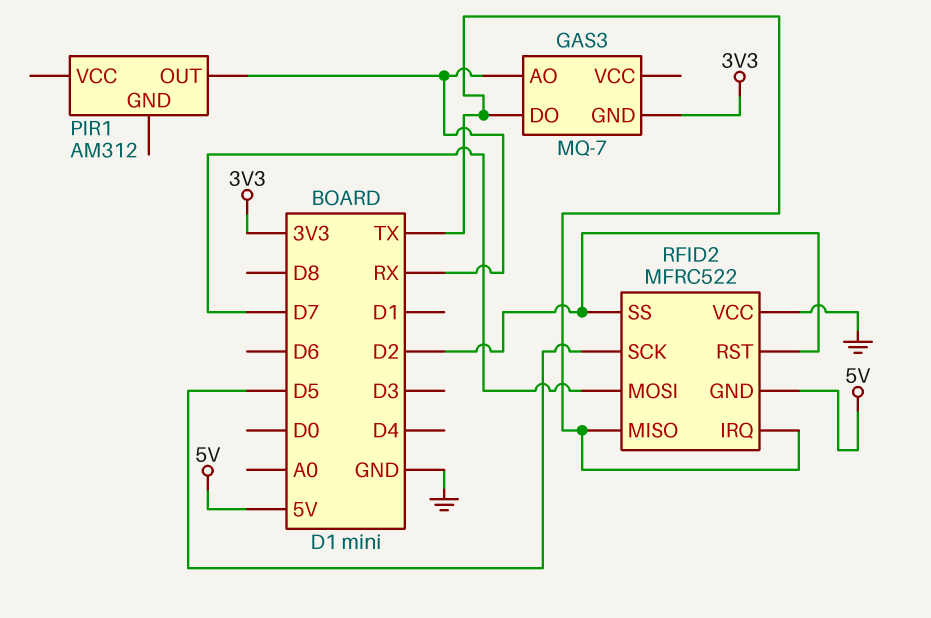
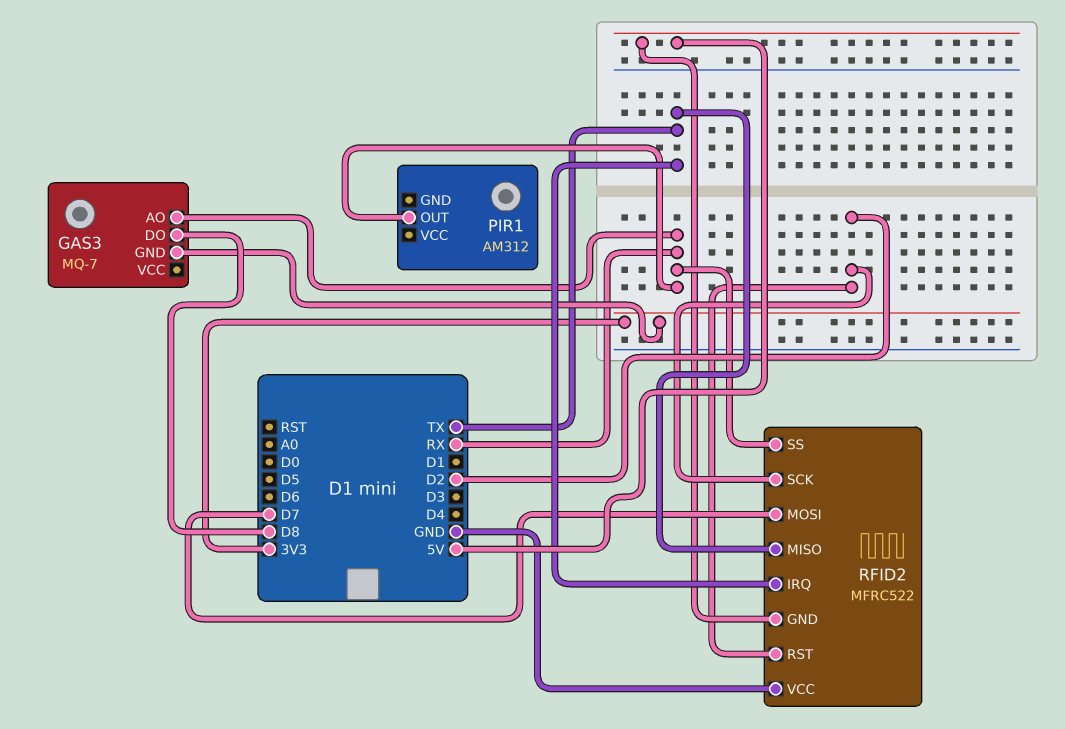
GAS3 pin DO: TX -> D8
RFID2 pin SCK: D5 -> D2
RFID2 pin SS: D2 -> RX

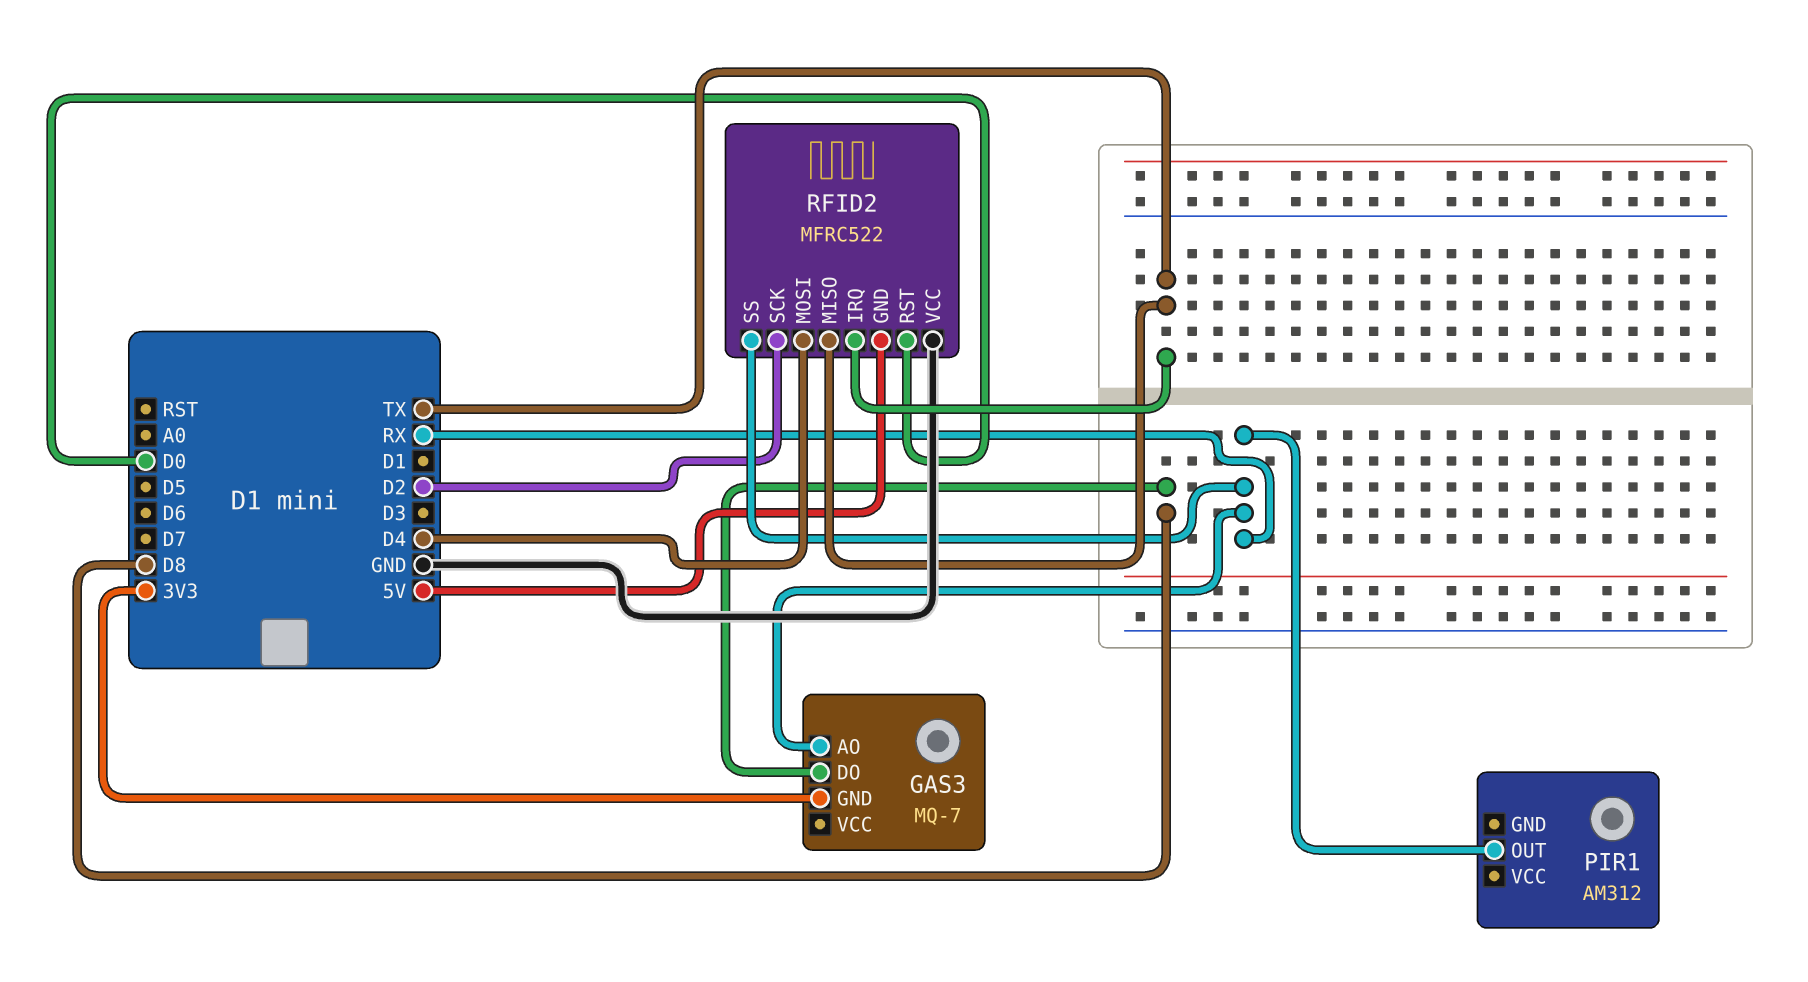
RFID2 pin MOSI: D7 -> D4
RFID2 pin RST: D2 -> D0

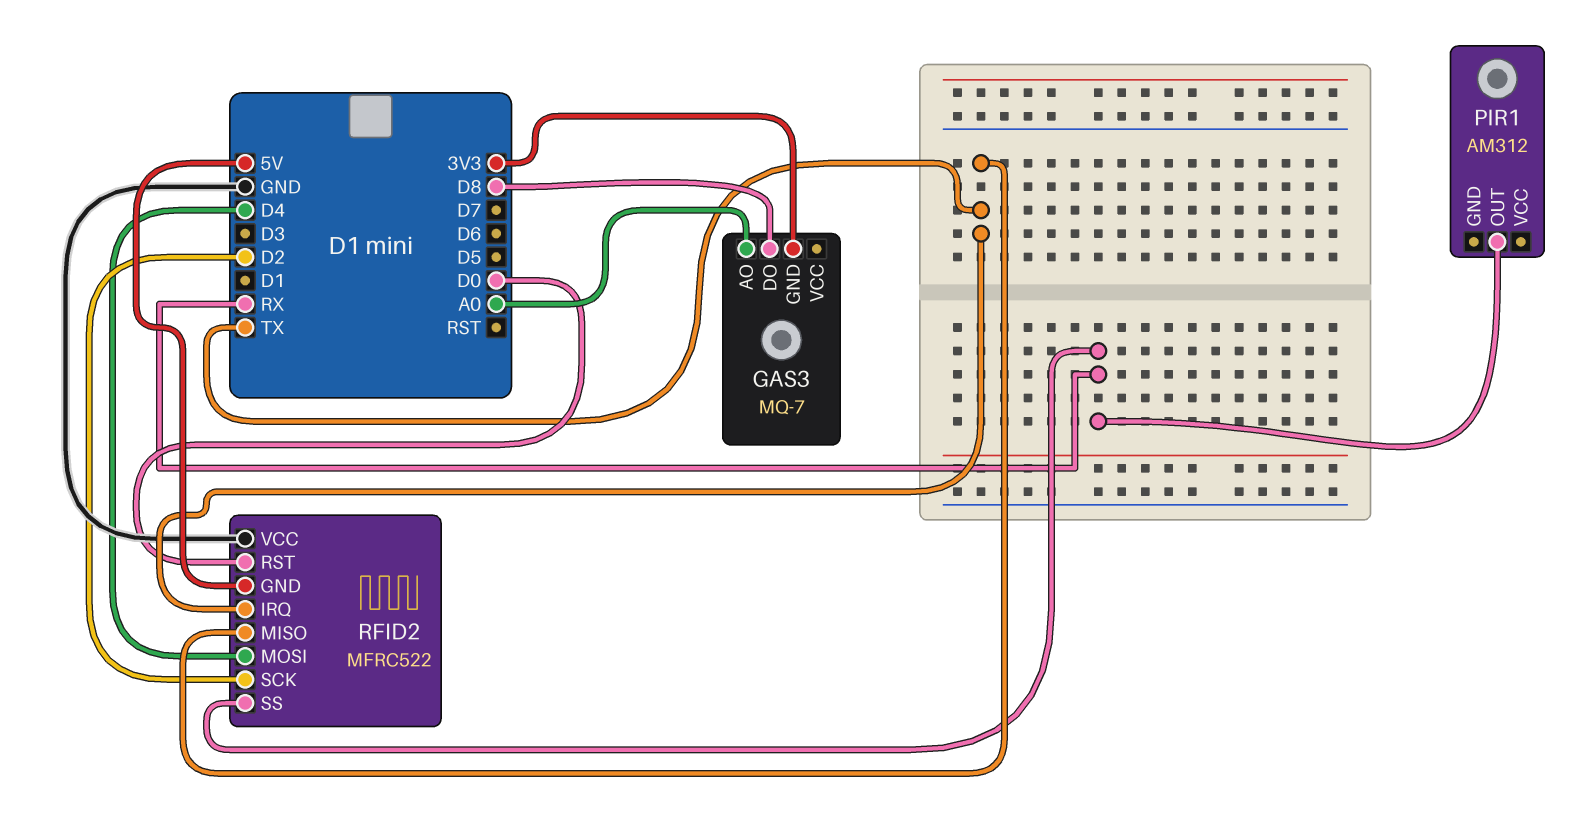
GAS3 pin AO: RX -> A0

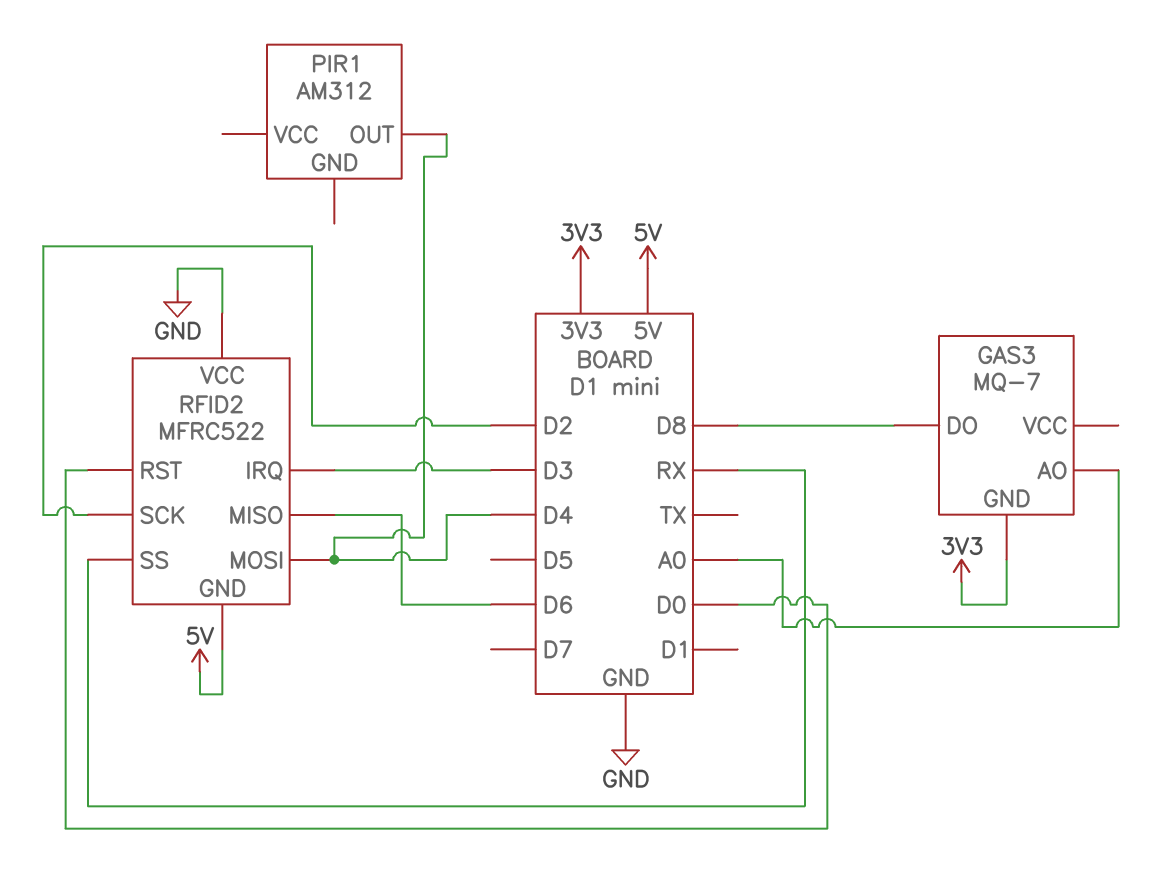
PIR1 pin OUT: RX -> D4
RFID2 pin IRQ: TX -> D3
RFID2 pin MISO: TX -> D6

